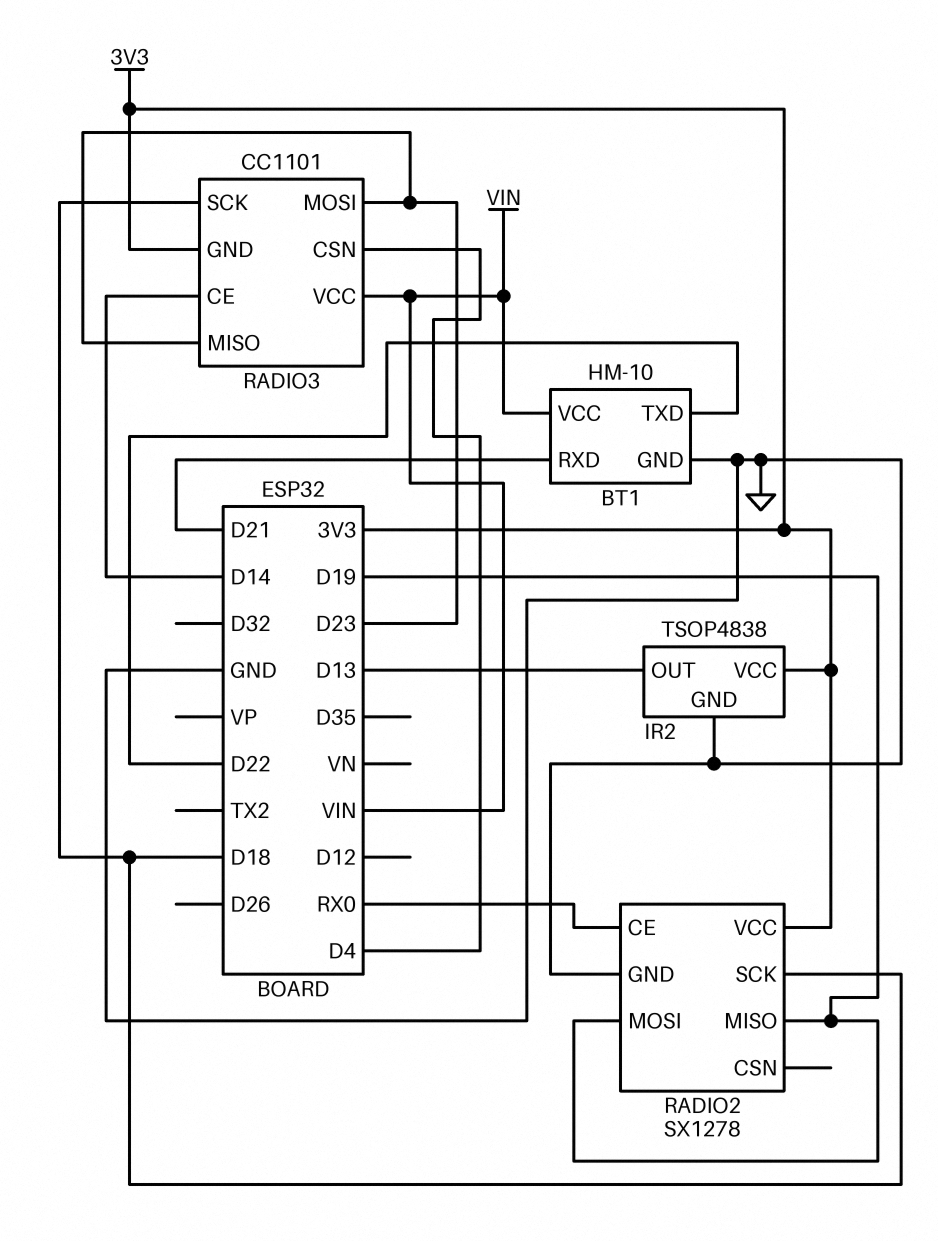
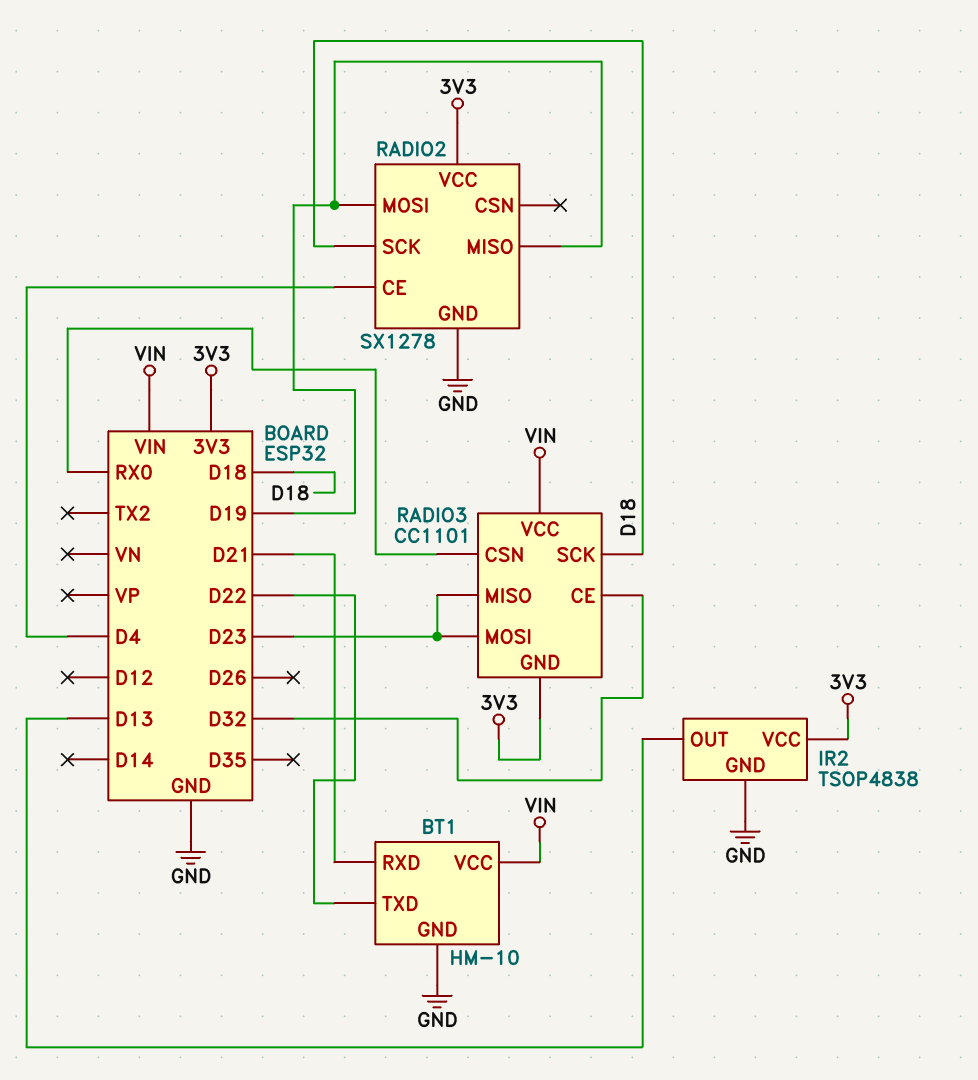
RADIO2 pin CE: RX0 -> D4
RADIO3 pin CE: D14 -> D32
RADIO3 pin CSN: D4 -> RX0

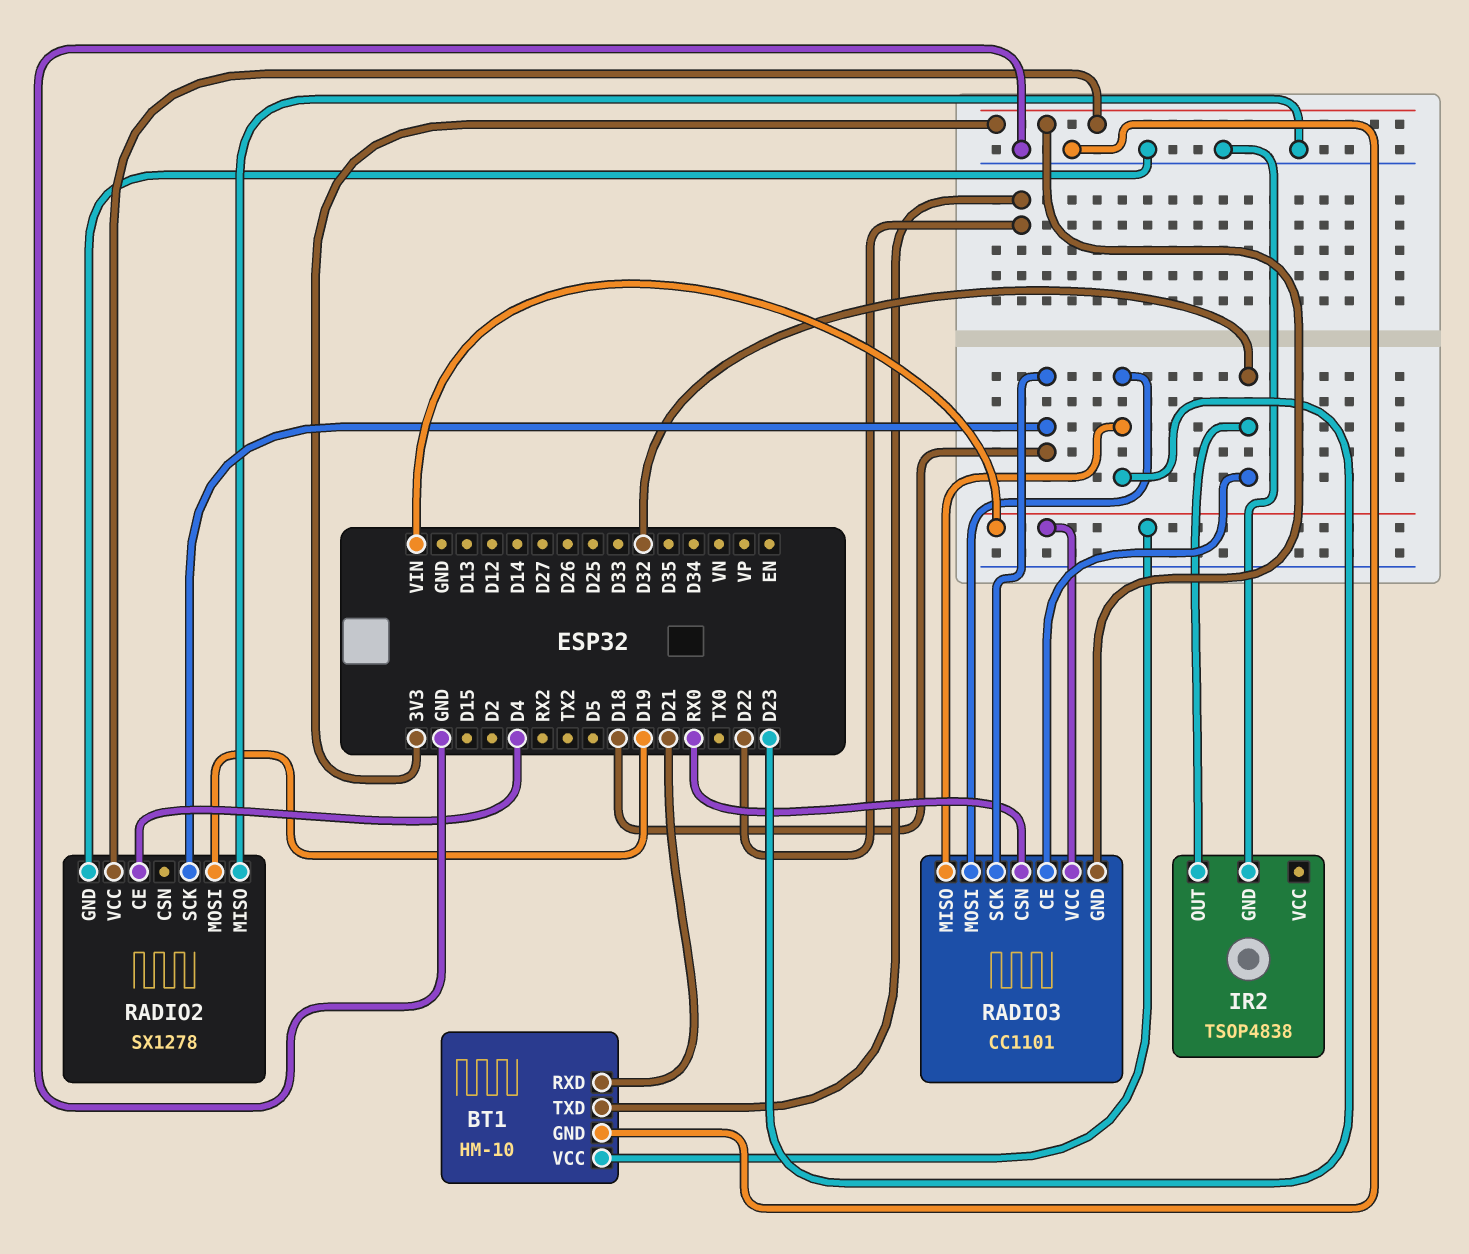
IR2 pin OUT: D13 -> D32
IR2 pin VCC: 3V3 -> none
RADIO2 pin MISO: D19 -> GND

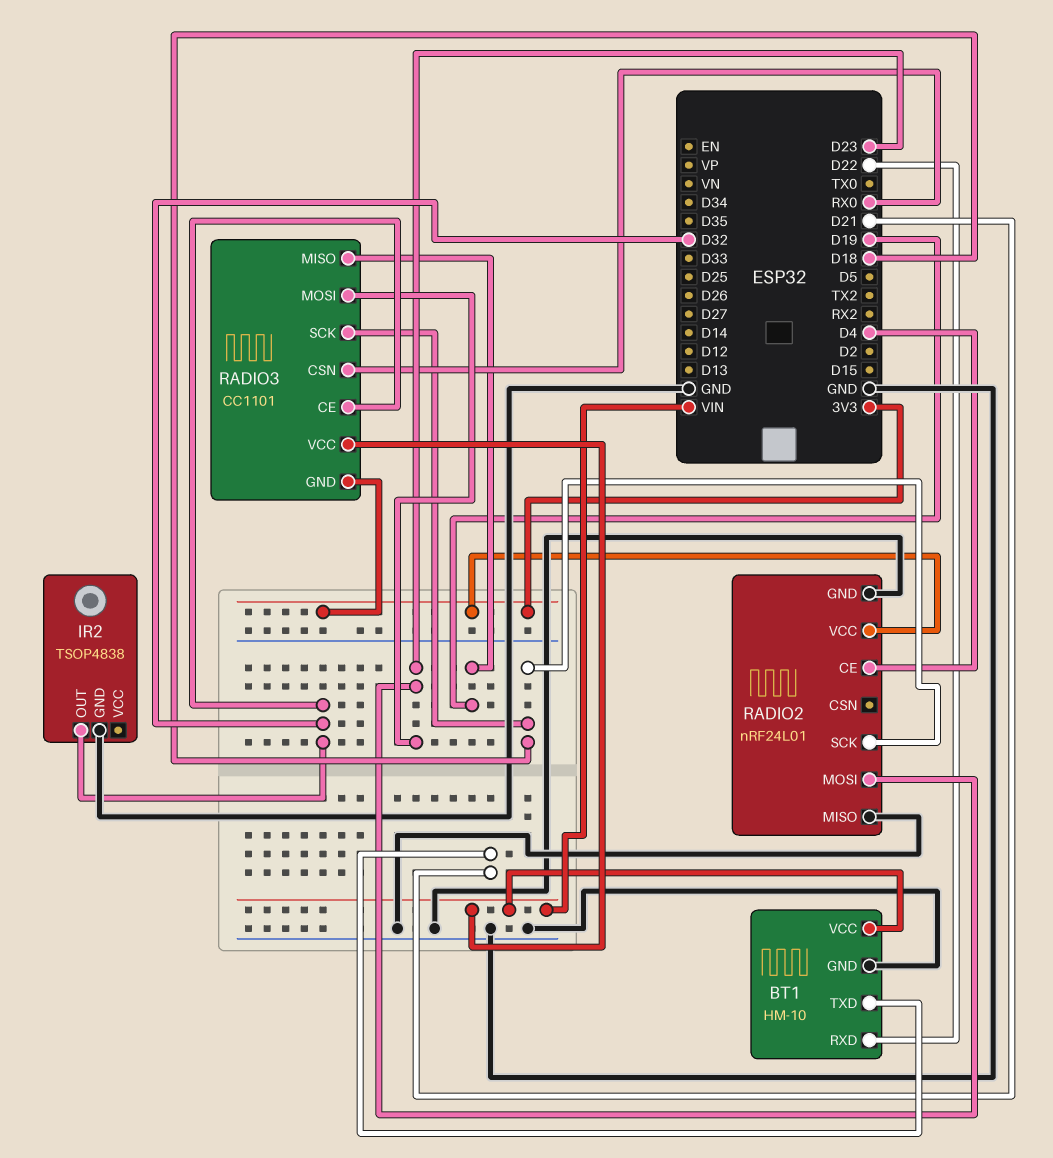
BT1 pin RXD: D21 -> D22
BT1 pin TXD: D22 -> D21
RADIO2: SX1278 -> nRF24L01
RADIO2 pin MOSI: D19 -> D23
RADIO3 pin MISO: D23 -> D19

